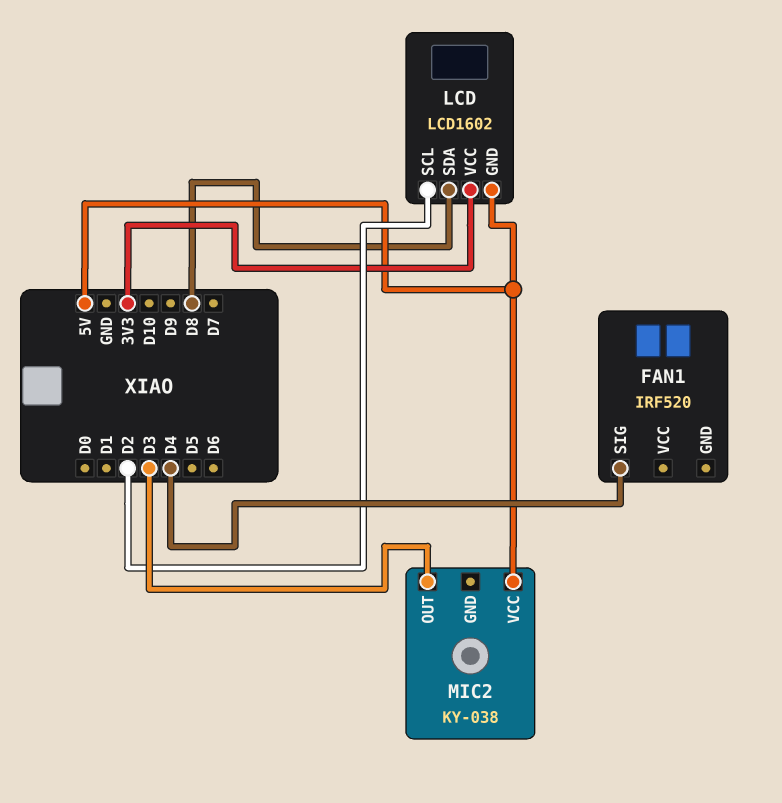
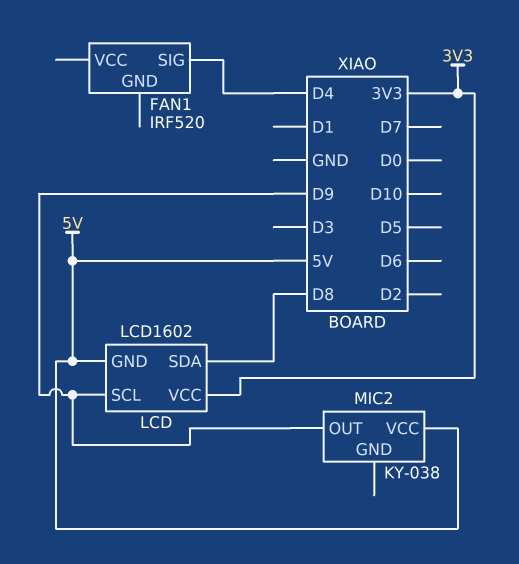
LCD pin SCL: D2 -> D9
MIC2 pin OUT: D3 -> D9

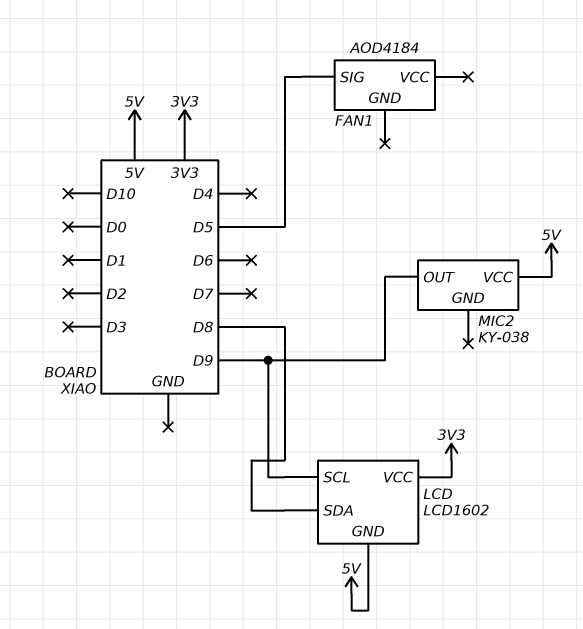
FAN1: IRF520 -> AOD4184
FAN1 pin SIG: D4 -> D5

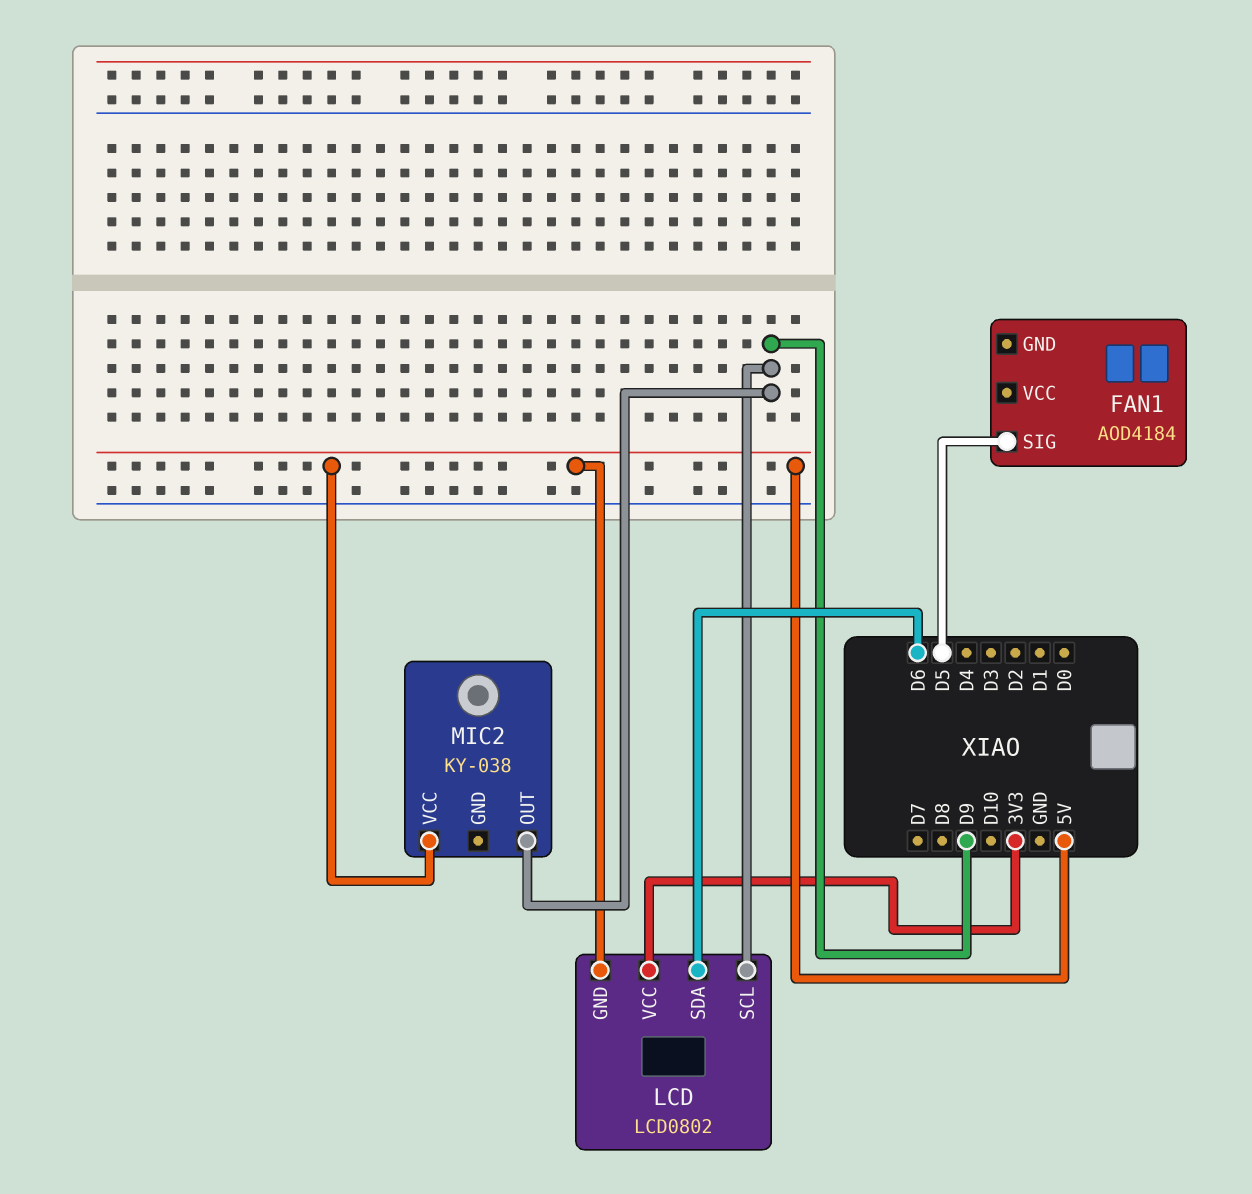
LCD: LCD1602 -> LCD0802
LCD pin SDA: D8 -> D6

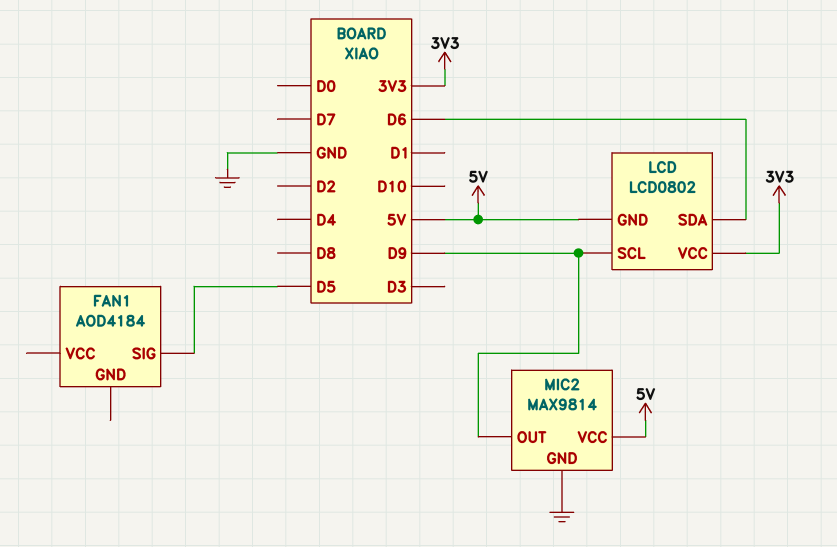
MIC2: KY-038 -> MAX9814
MIC2 pin GND: none -> GND

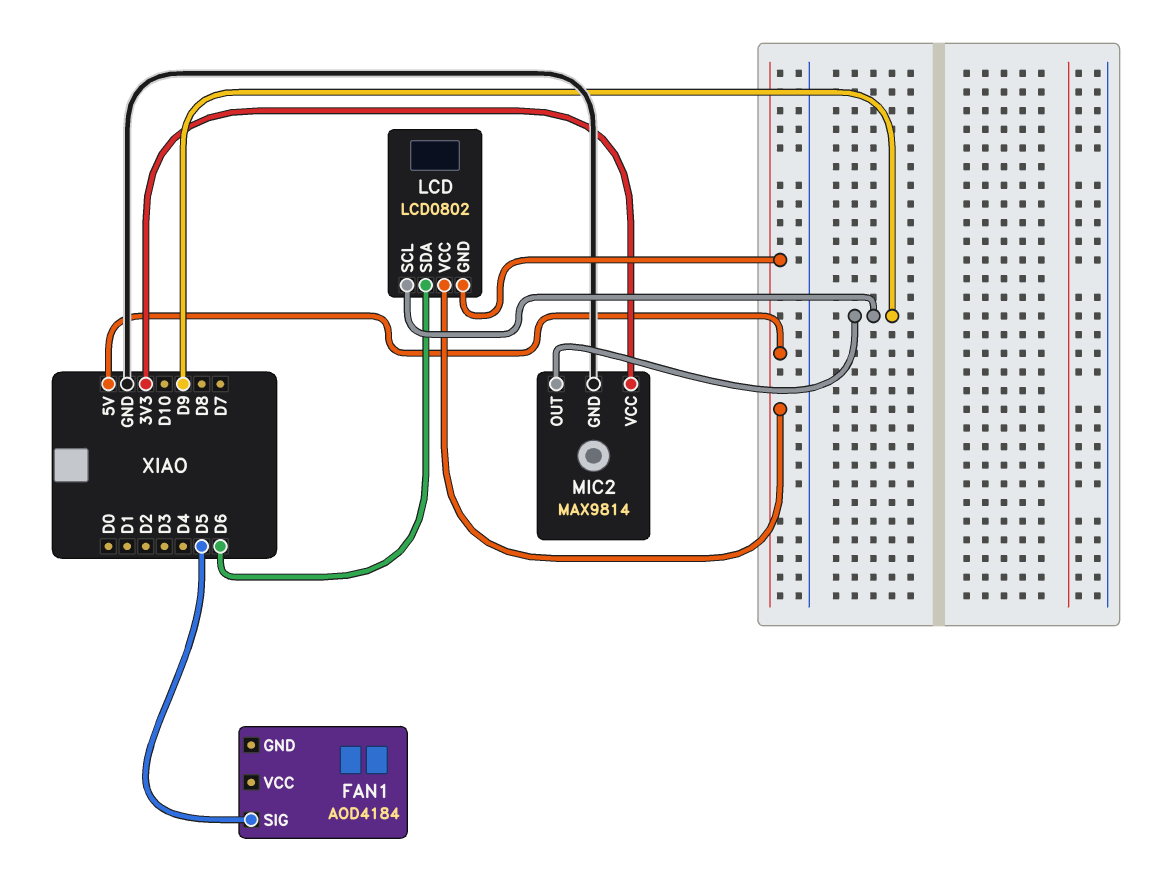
LCD pin VCC: 3V3 -> 5V
MIC2 pin VCC: 5V -> 3V3

